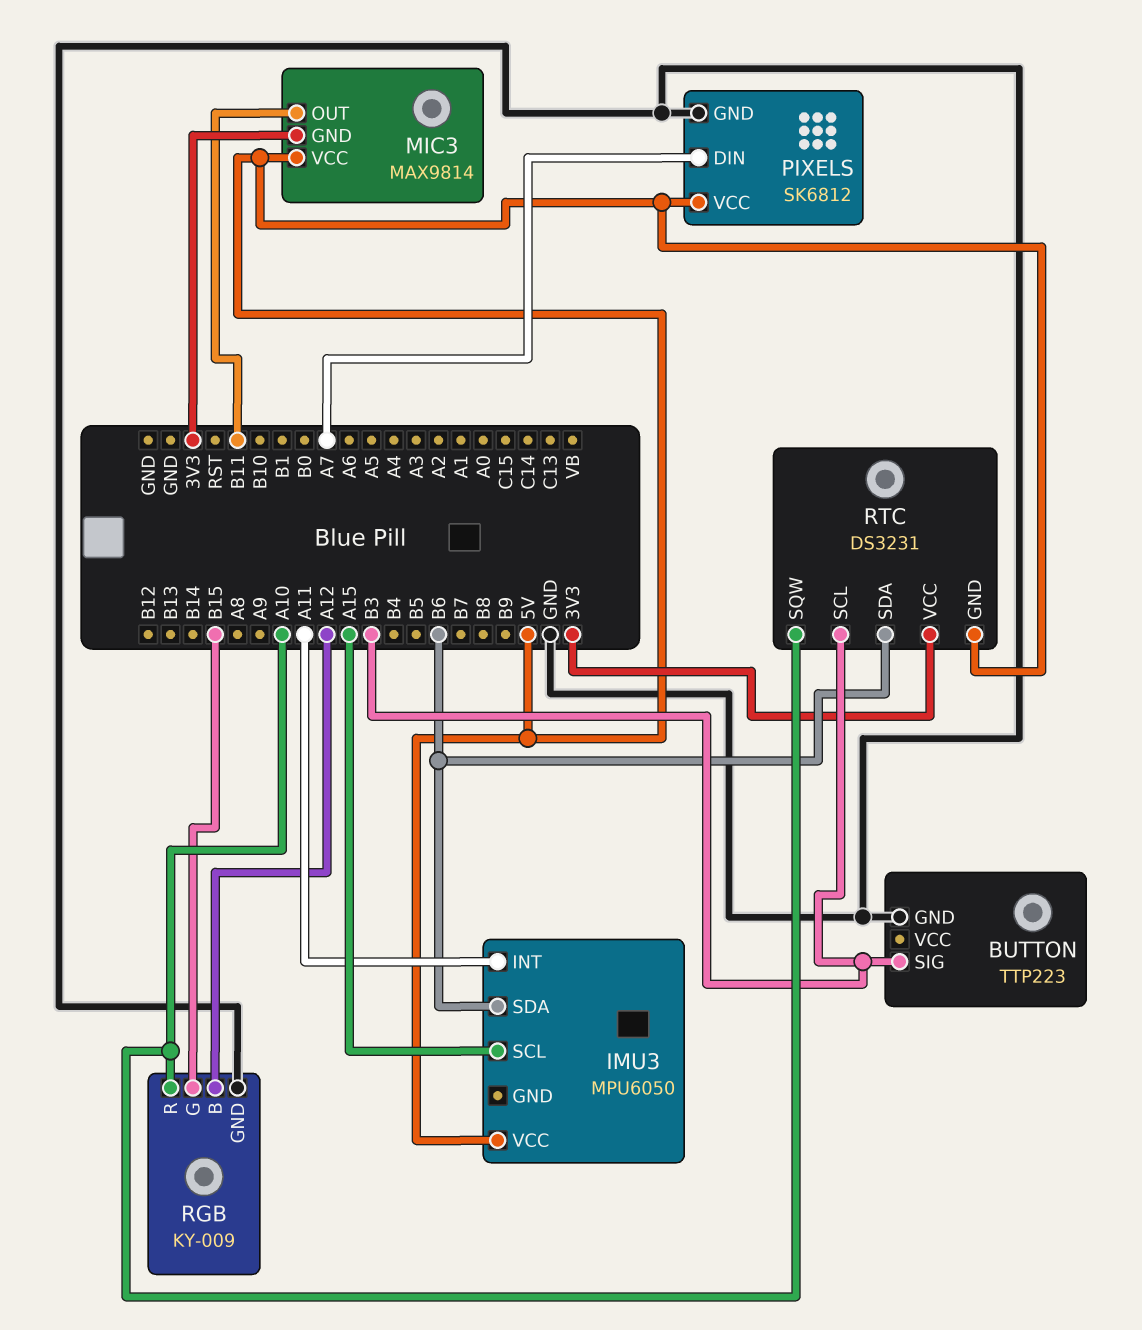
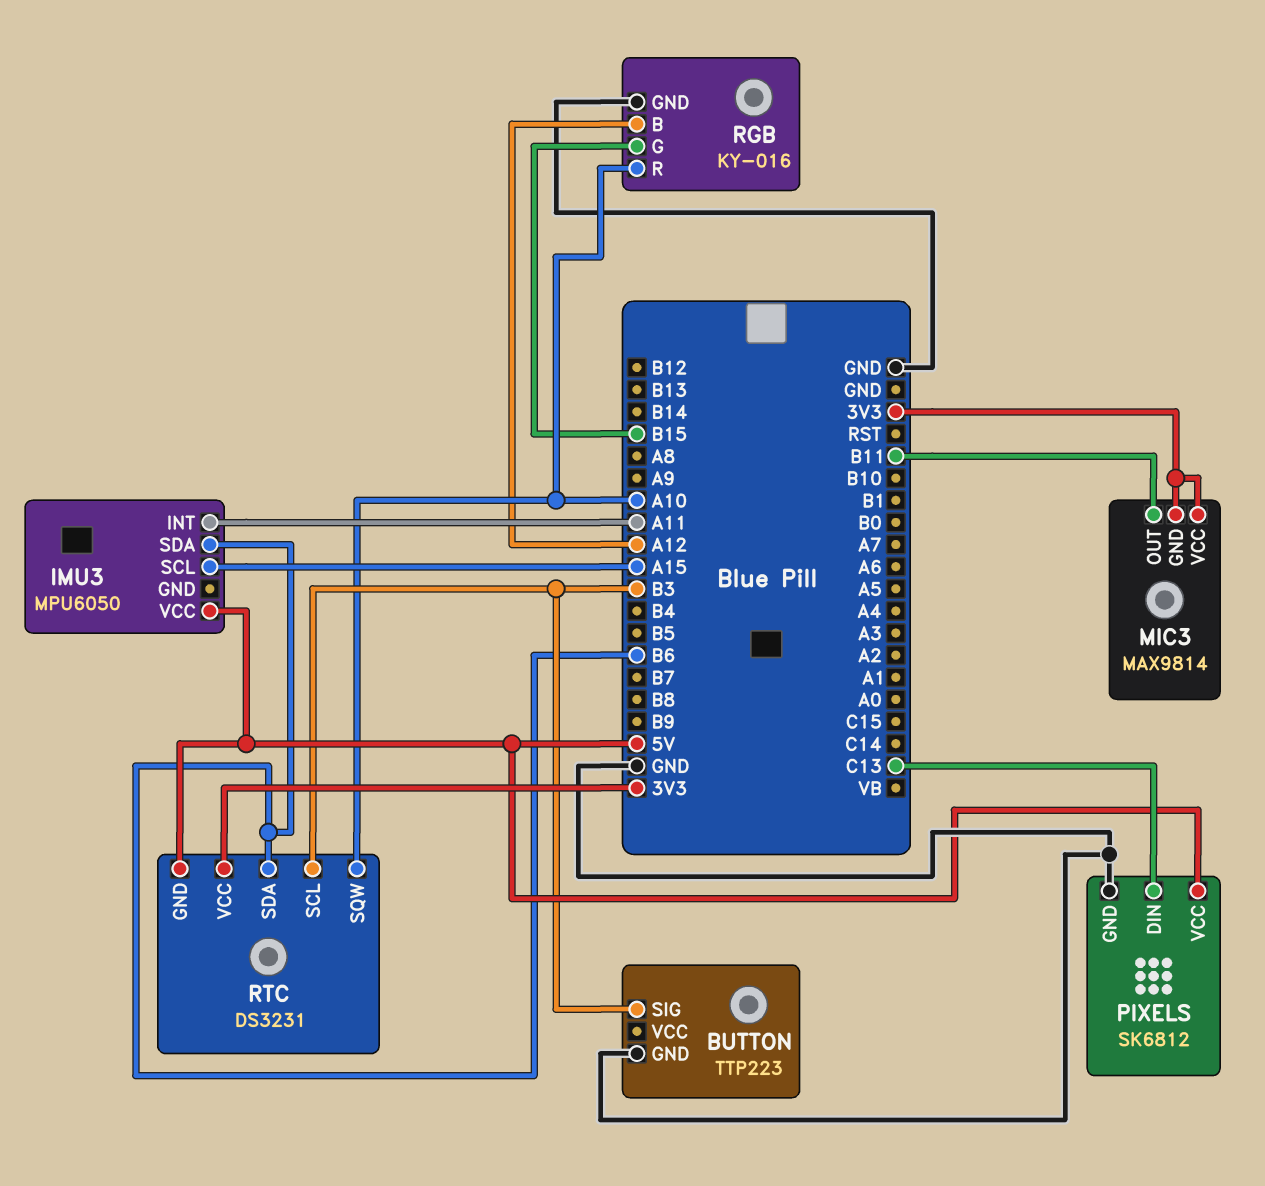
MIC3 pin VCC: 5V -> 3V3
PIXELS pin DIN: A7 -> C13
RGB: KY-009 -> KY-016

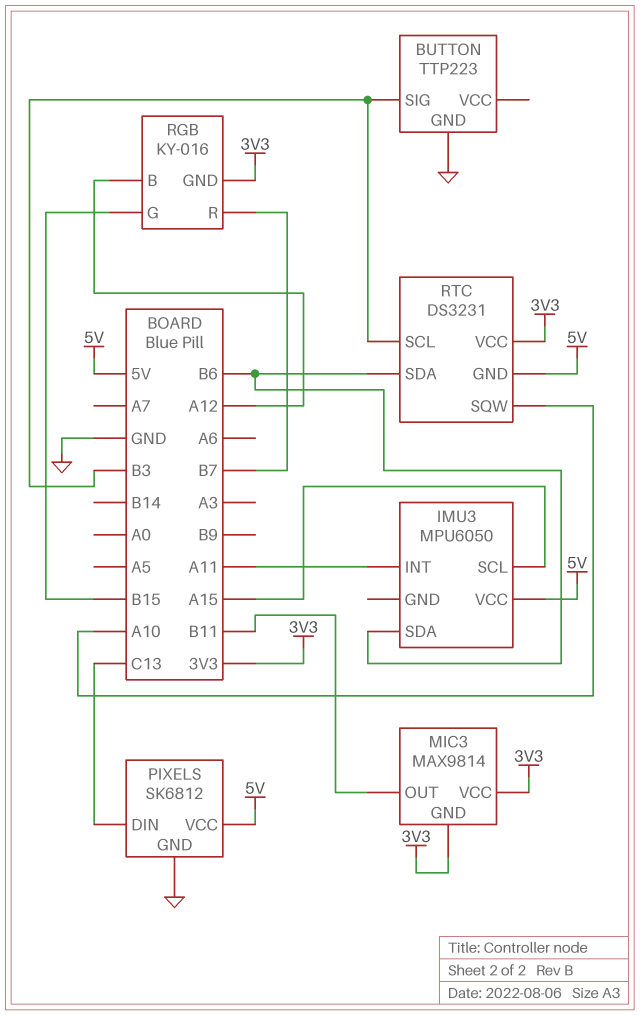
RGB pin GND: GND -> 3V3
RGB pin R: A10 -> B7

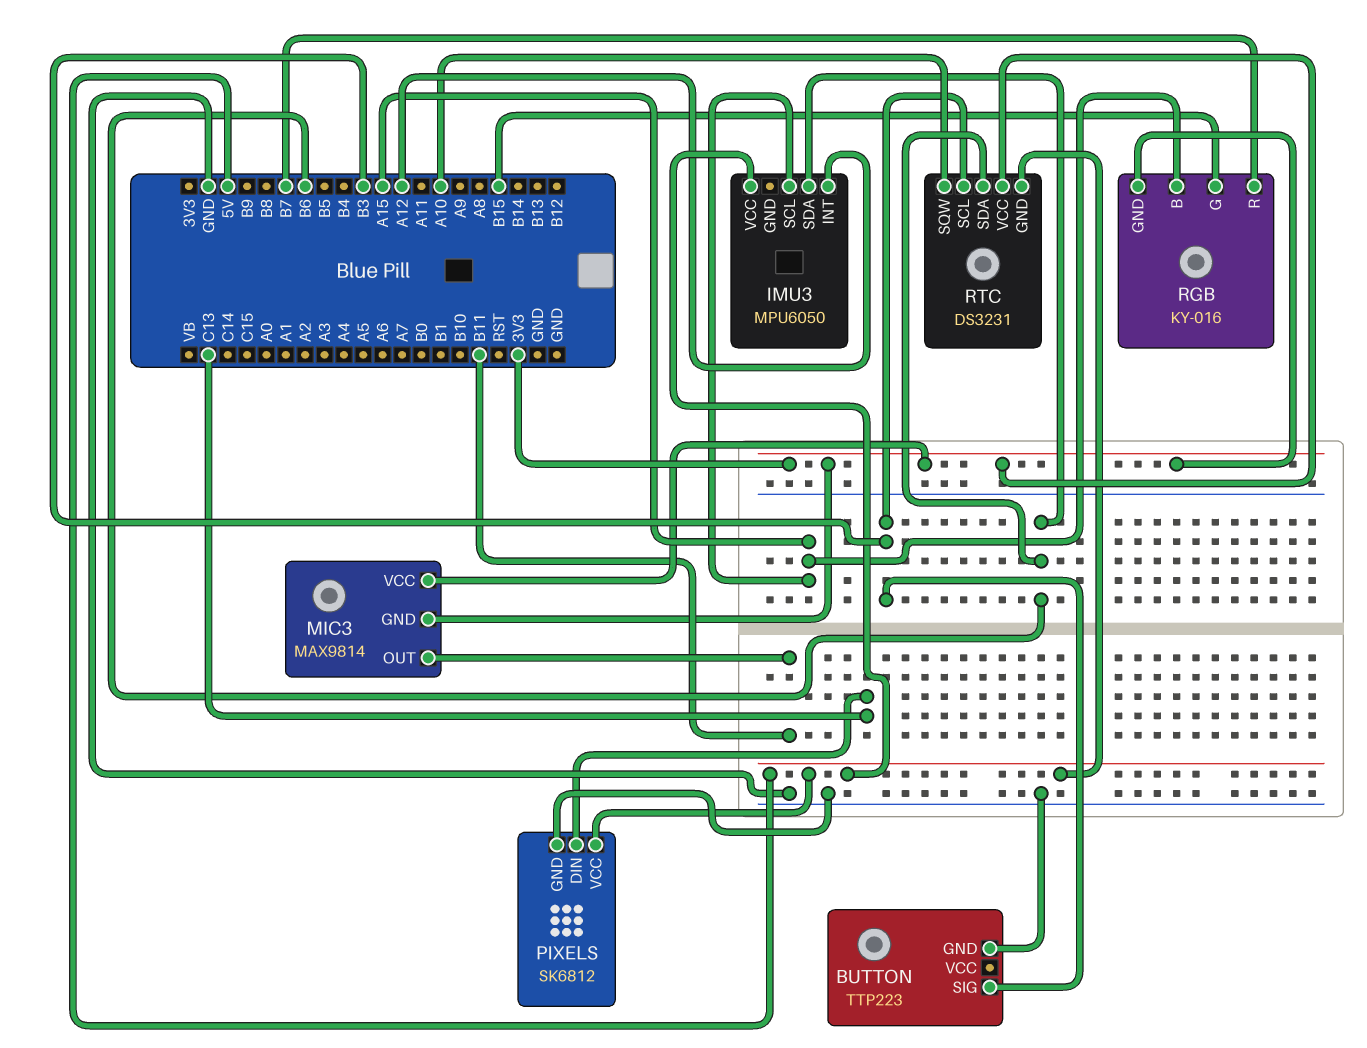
IMU3 pin INT: A11 -> A12
RGB pin B: A12 -> A15

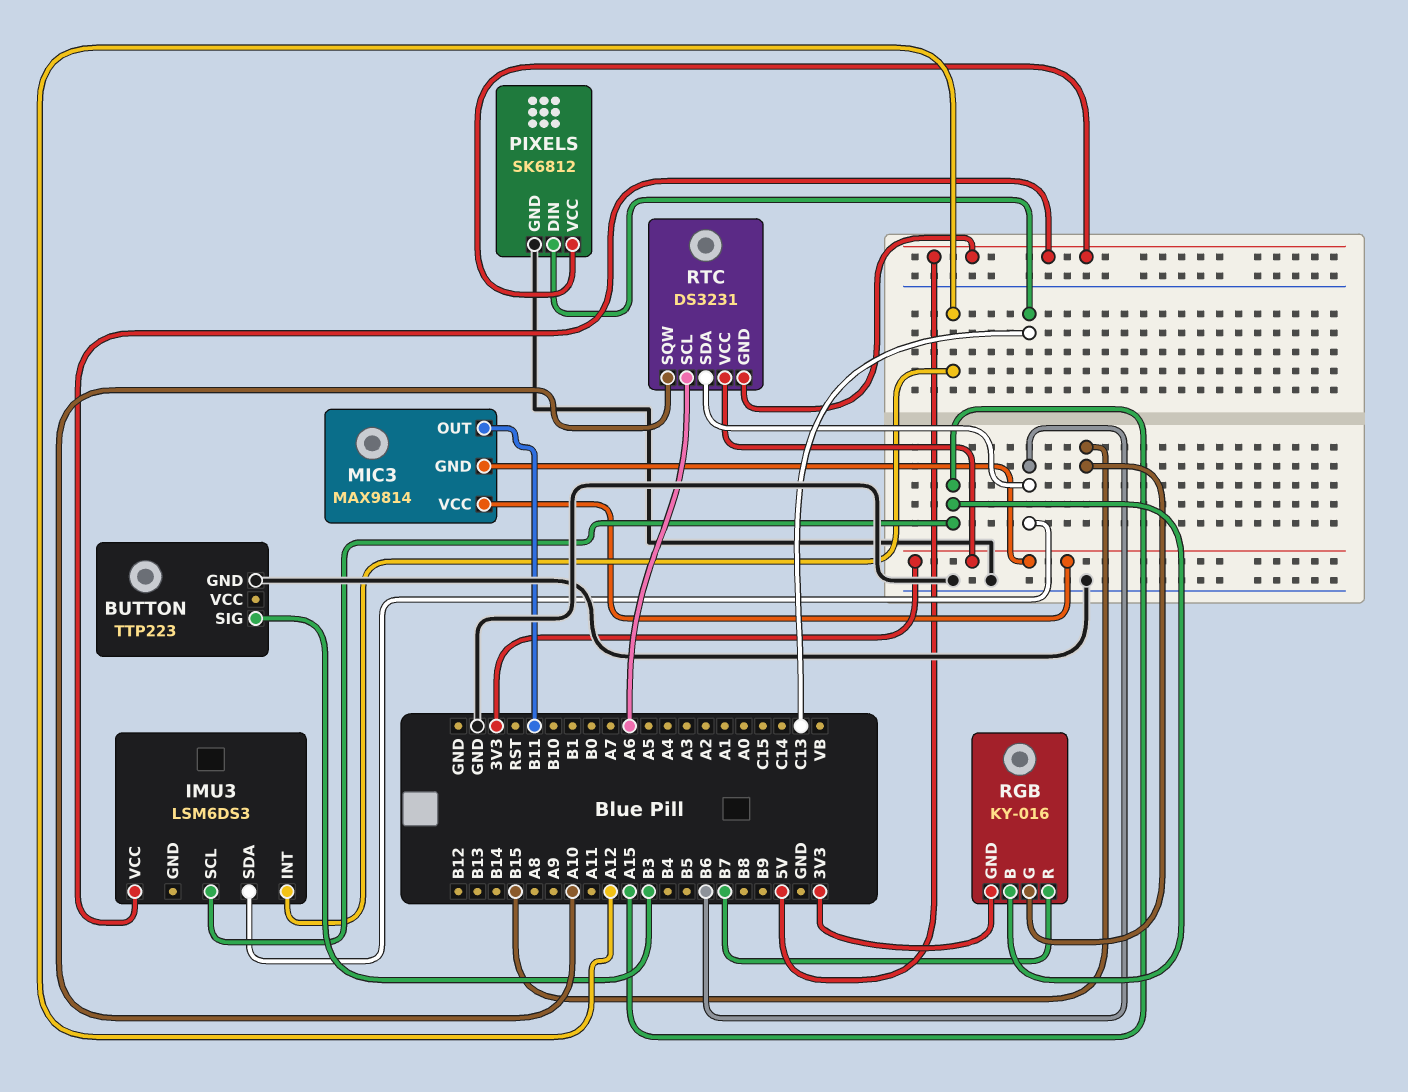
IMU3: MPU6050 -> LSM6DS3
RTC pin SCL: B3 -> A6

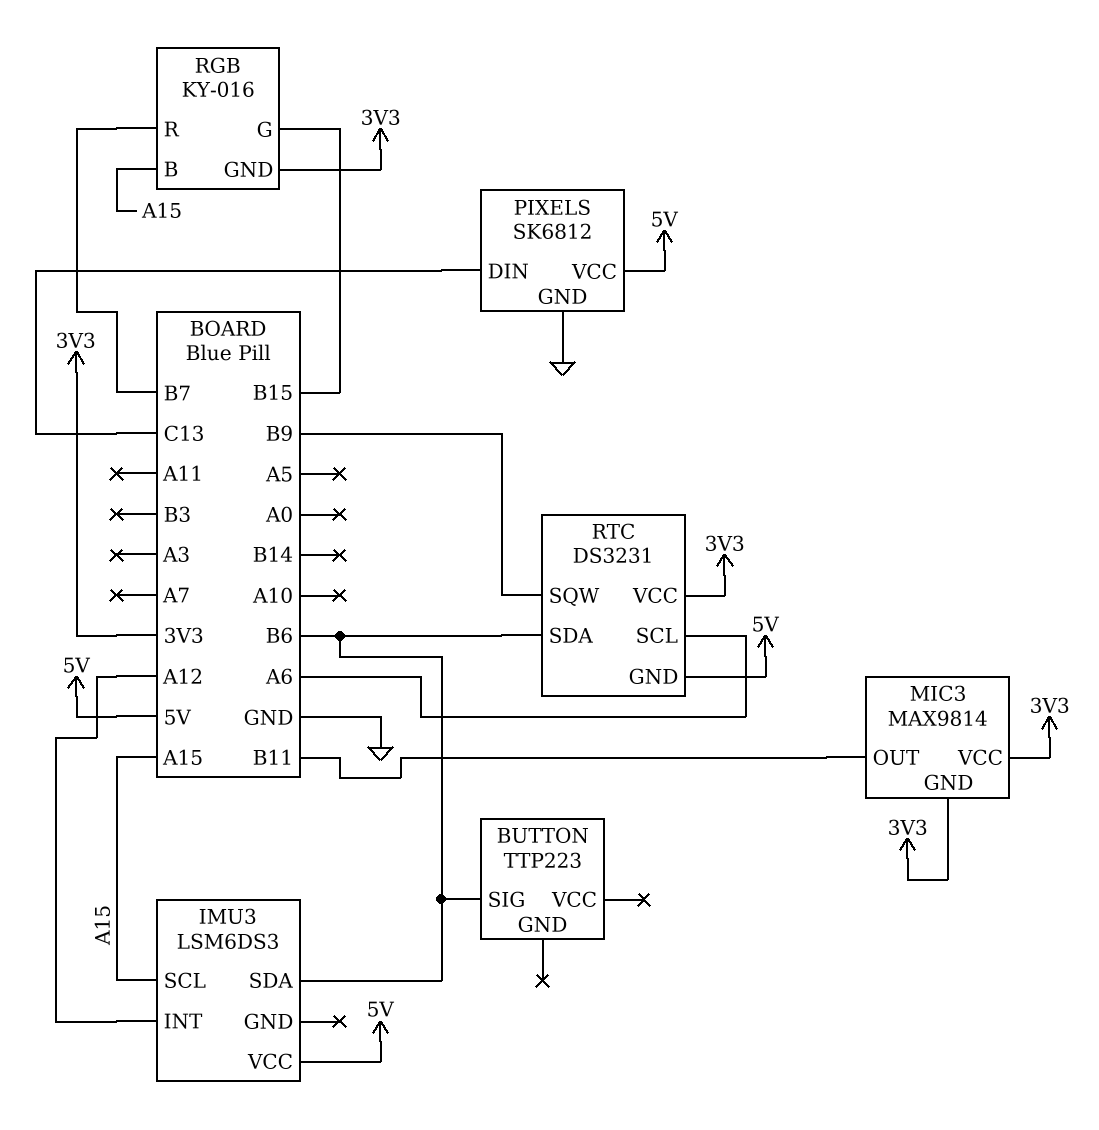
BUTTON pin GND: GND -> none
BUTTON pin SIG: B3 -> B6
RTC pin SQW: A10 -> B9

